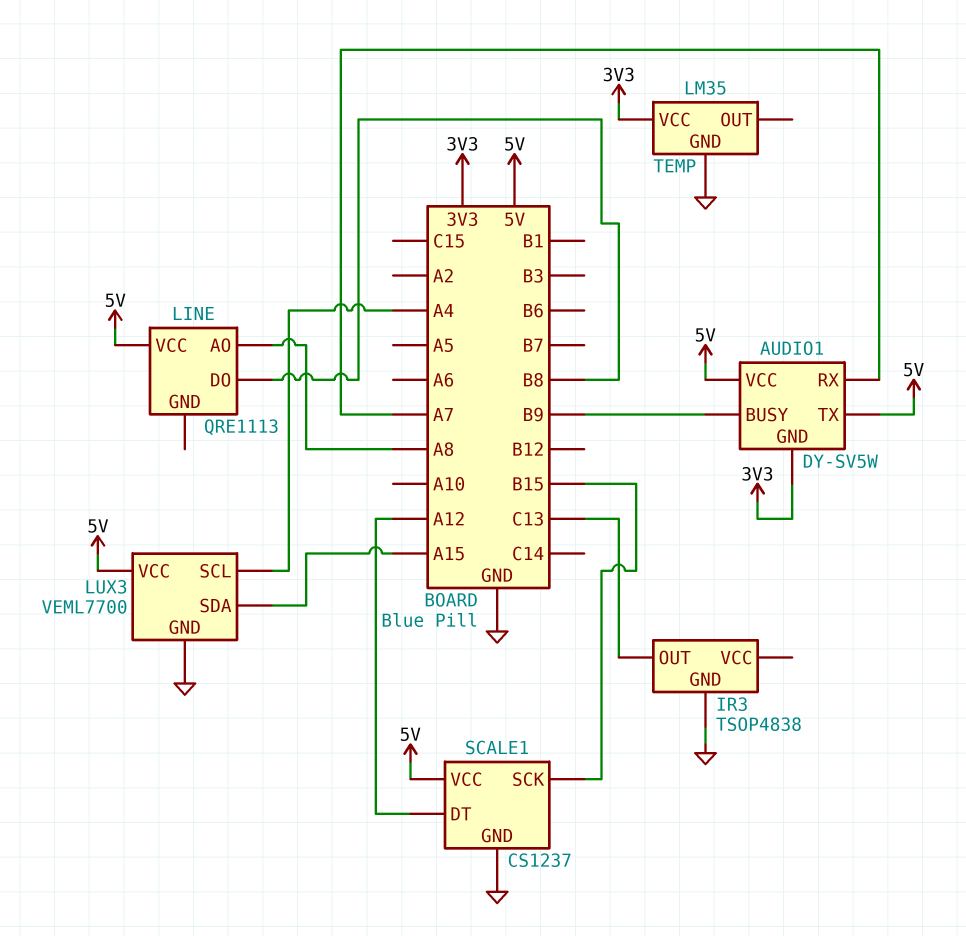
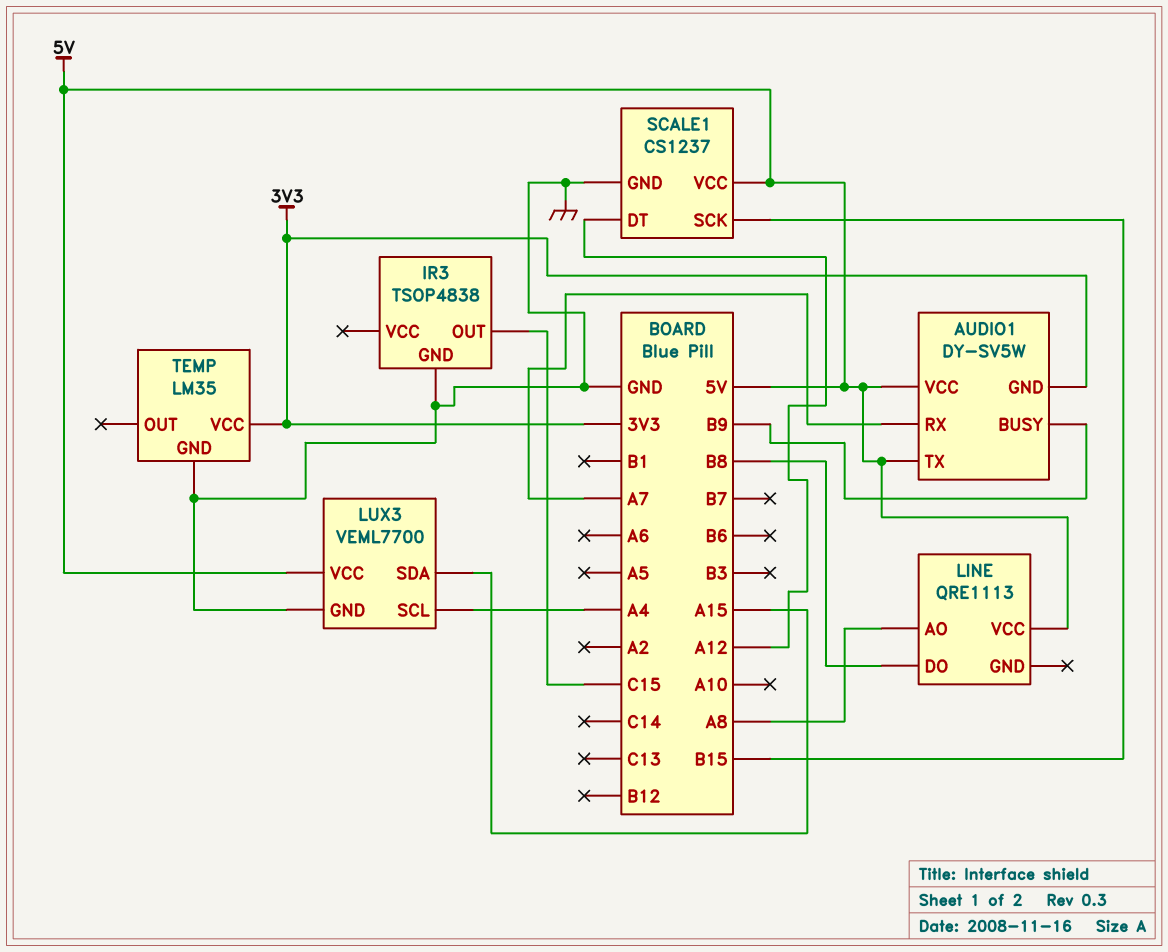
IR3 pin OUT: C13 -> C15

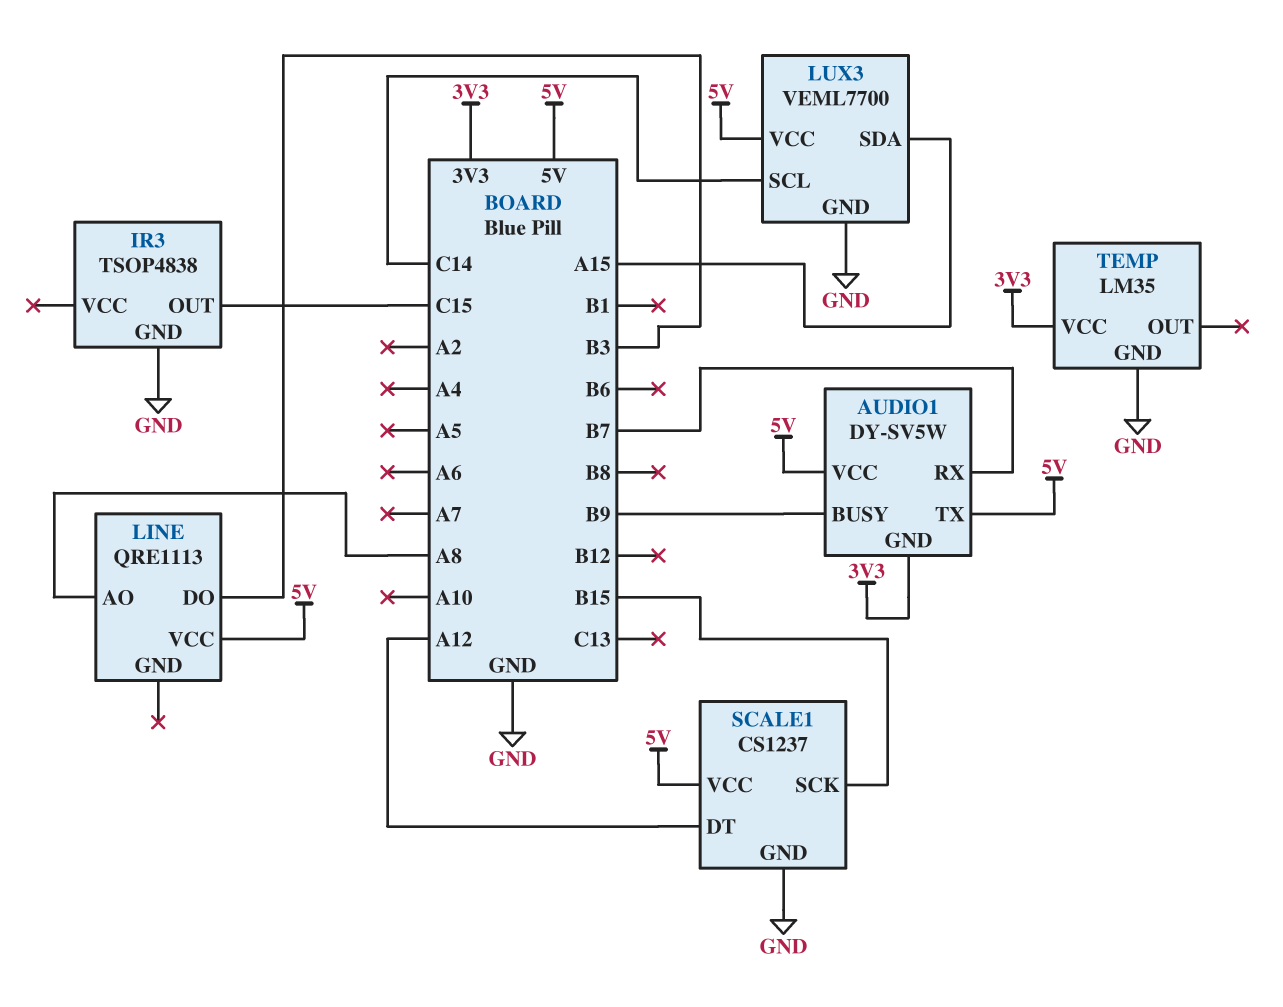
AUDIO1 pin RX: A7 -> B7
LINE pin DO: B8 -> B3
LUX3 pin SCL: A4 -> C14

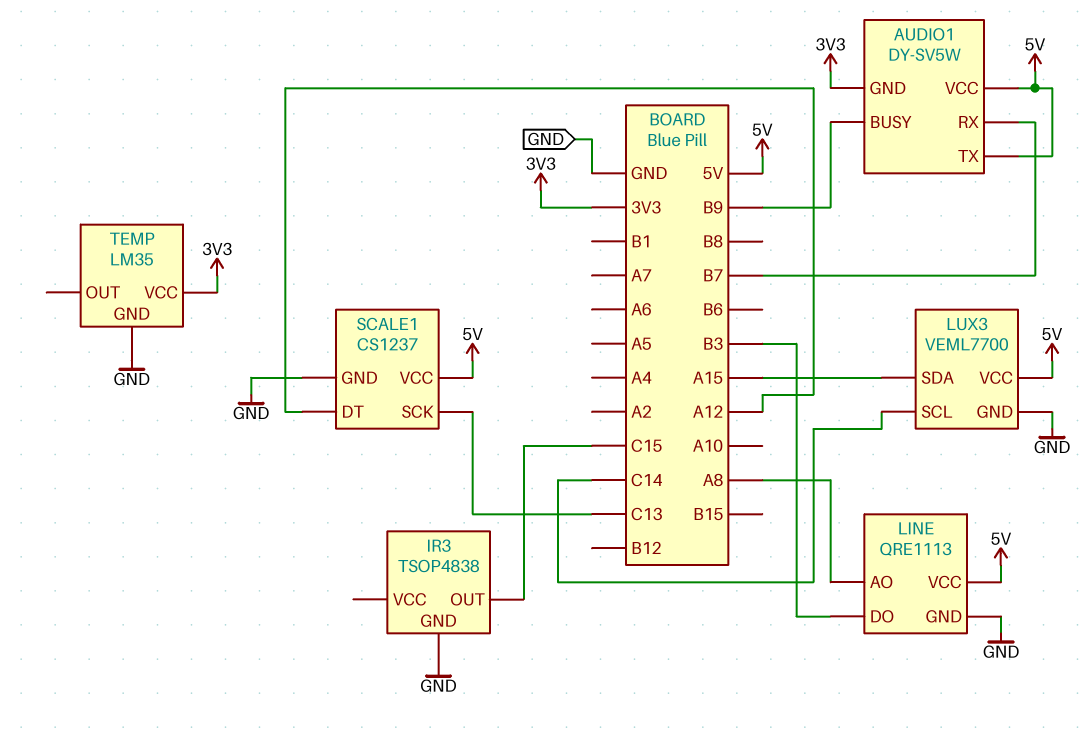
LINE pin GND: none -> GND
SCALE1 pin SCK: B15 -> C13

